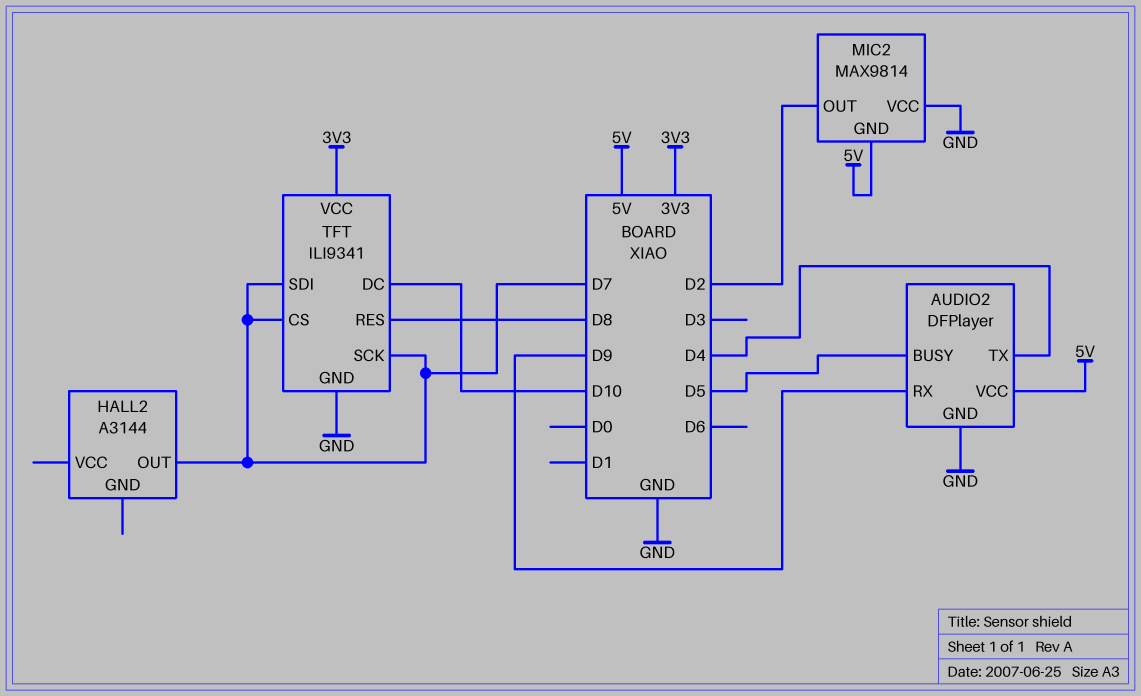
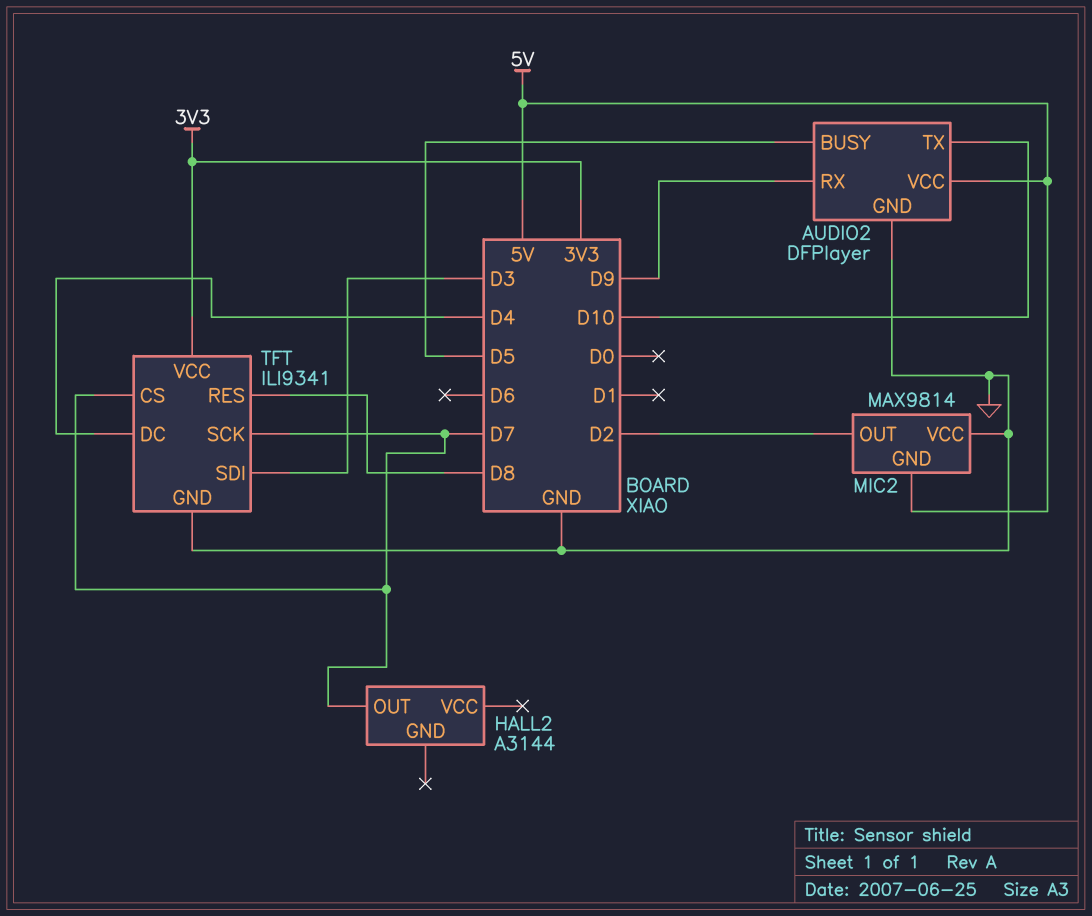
AUDIO2 pin TX: D4 -> D10
TFT pin DC: D10 -> D4
TFT pin SDI: D7 -> D3

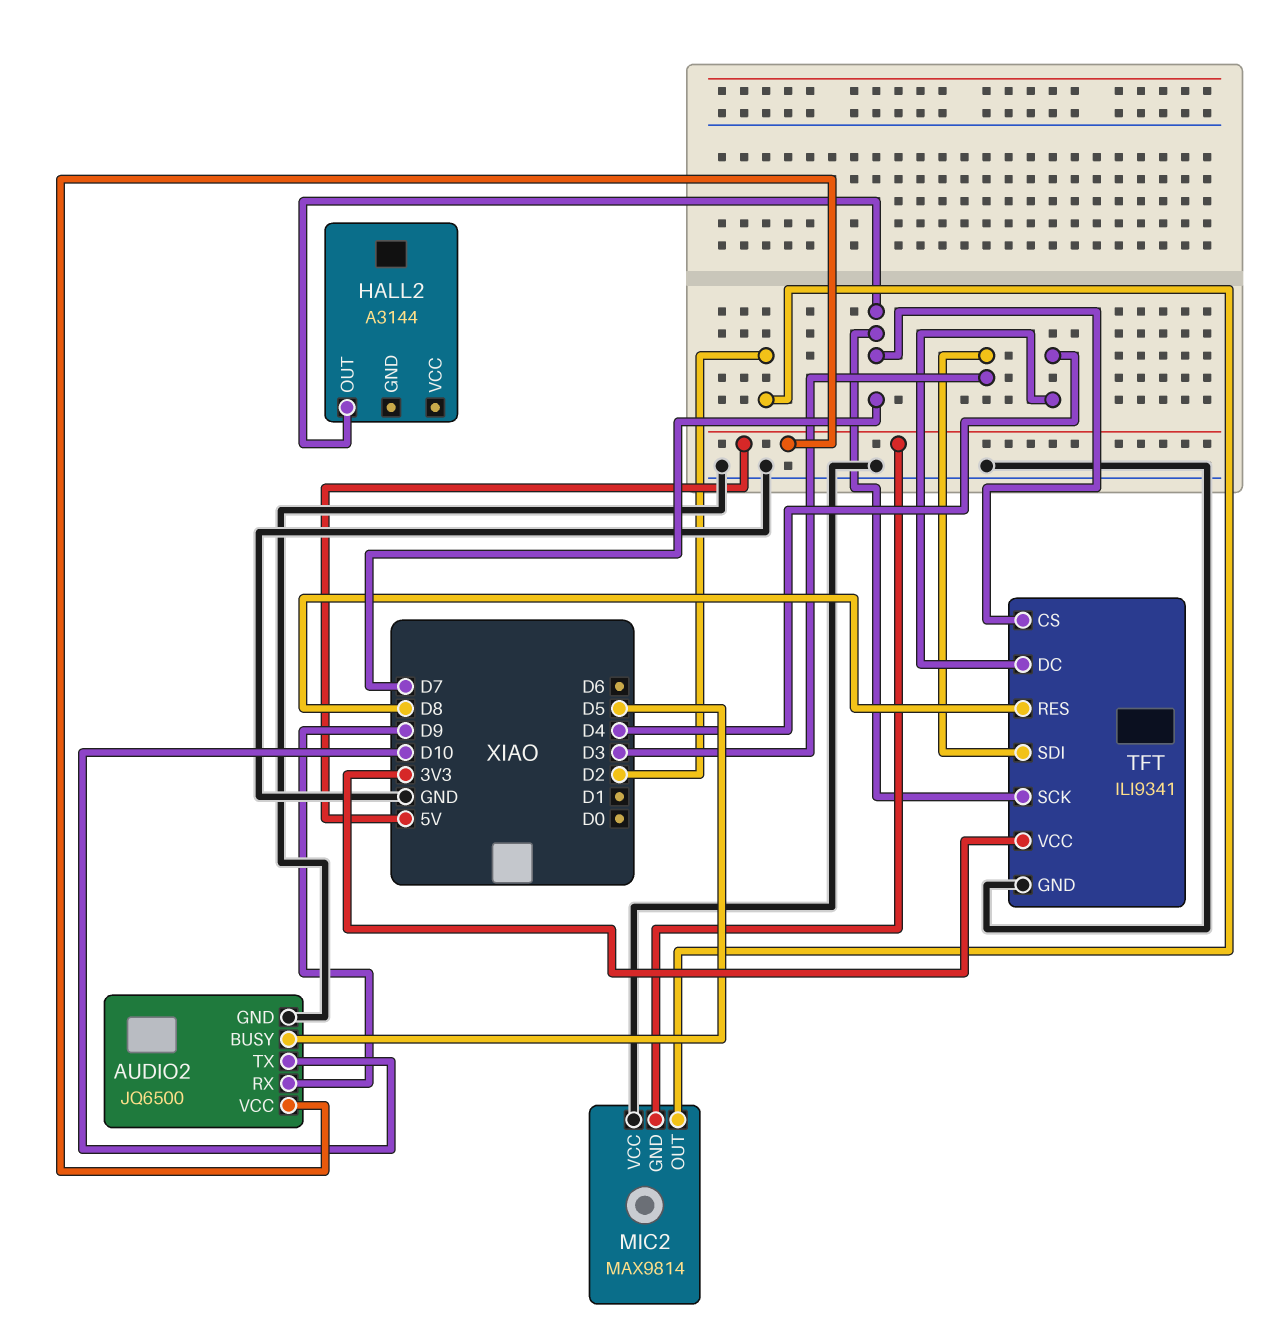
AUDIO2: DFPlayer -> JQ6500

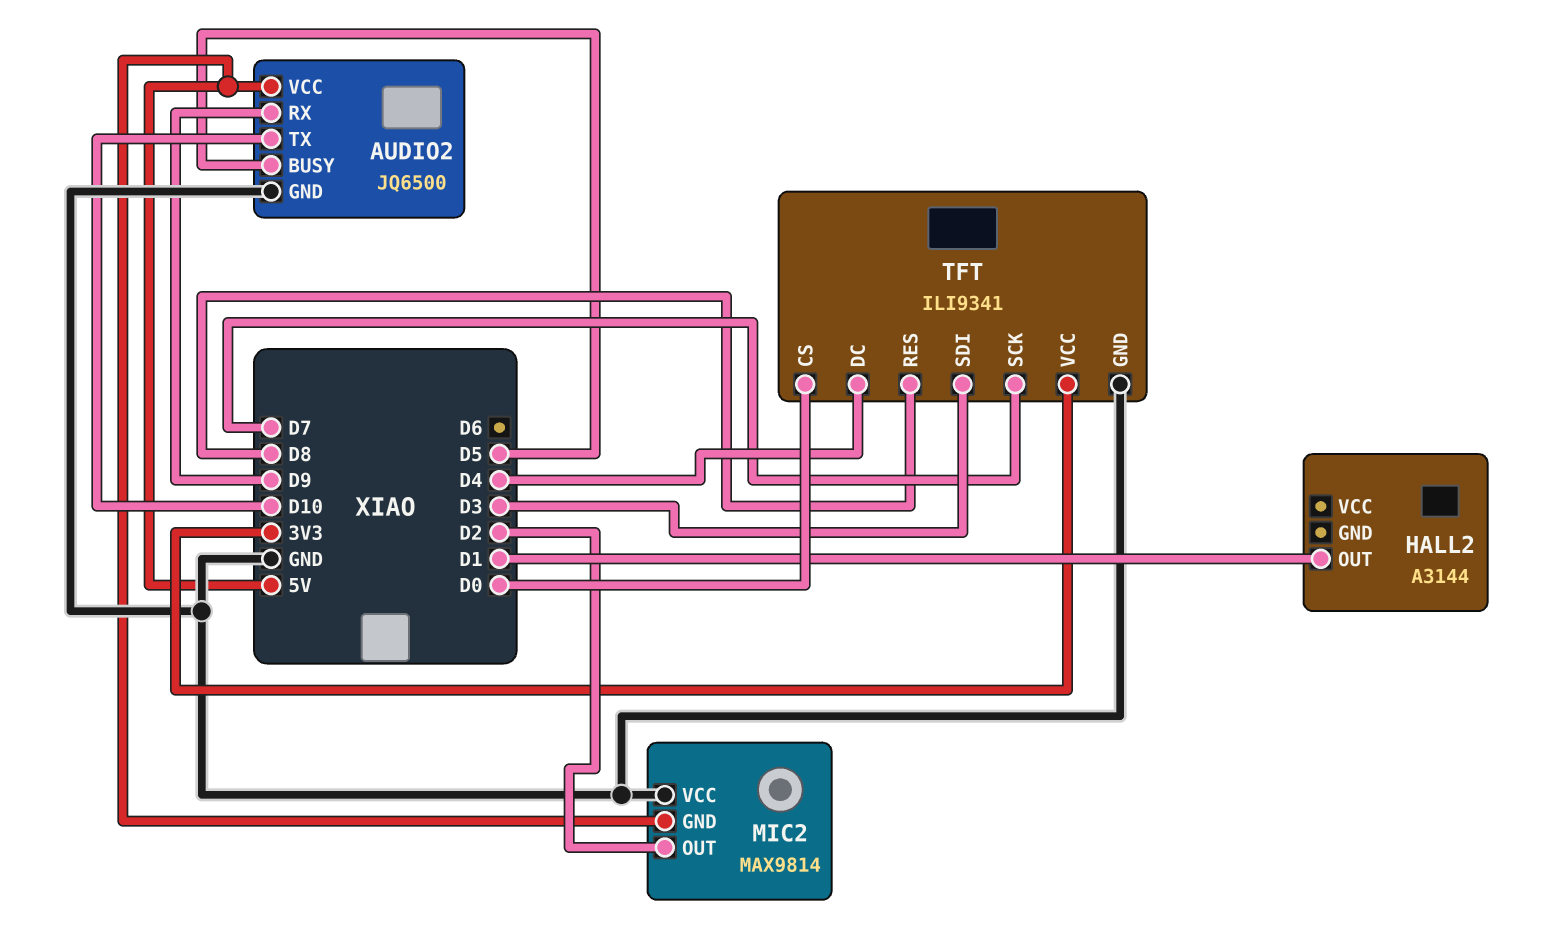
HALL2 pin OUT: D7 -> D1
TFT pin CS: D7 -> D0

